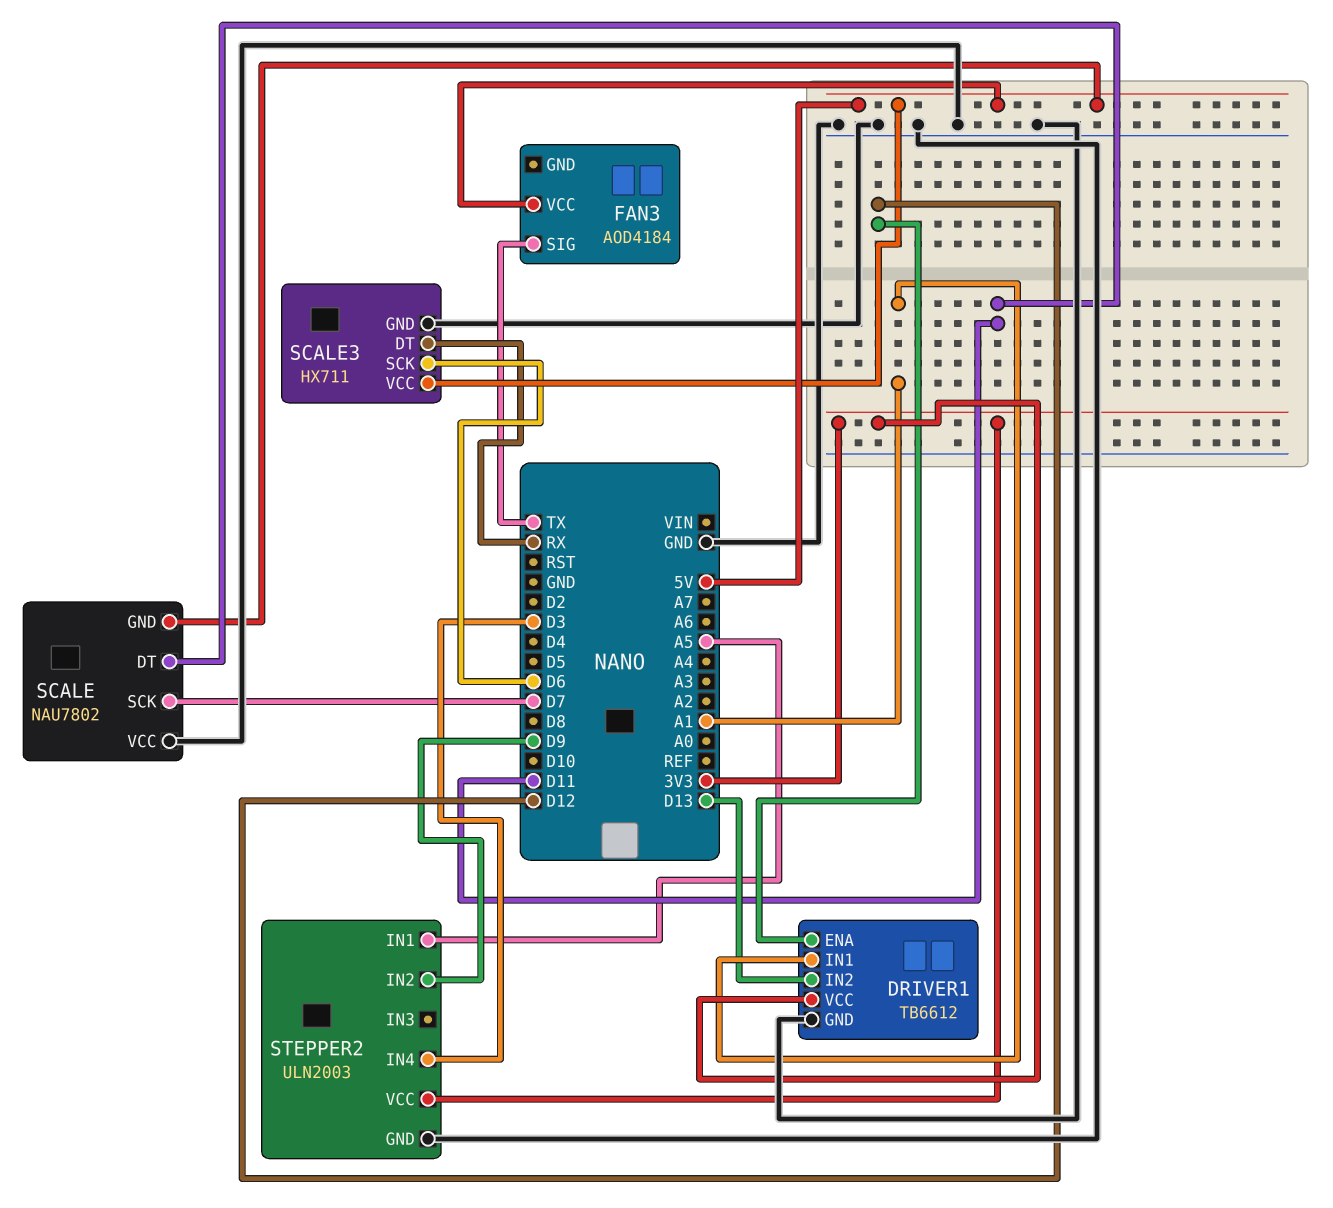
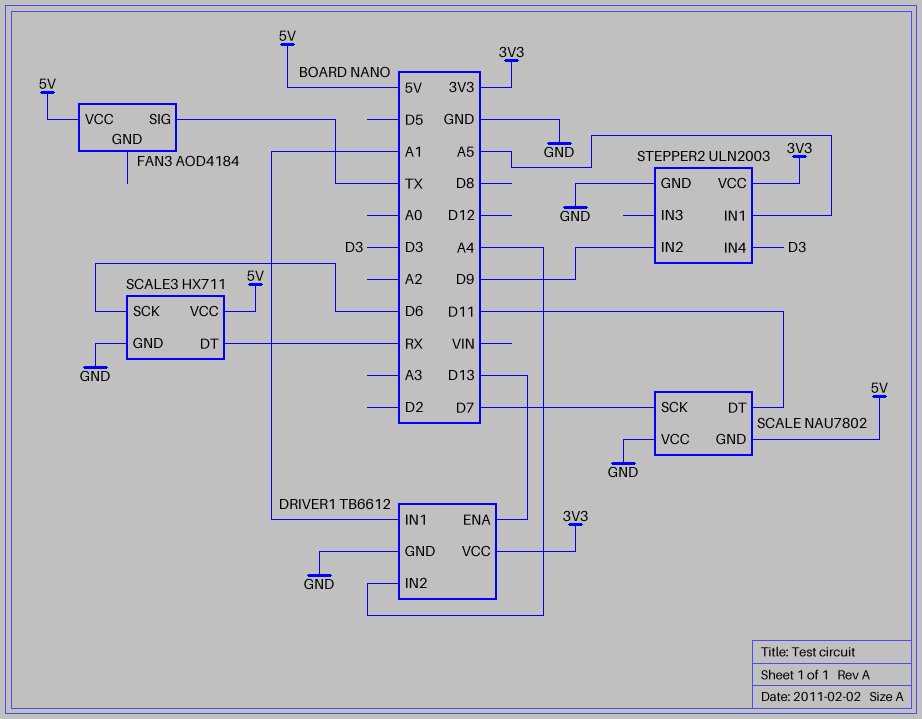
DRIVER1 pin ENA: D12 -> D13
DRIVER1 pin IN2: D13 -> A4

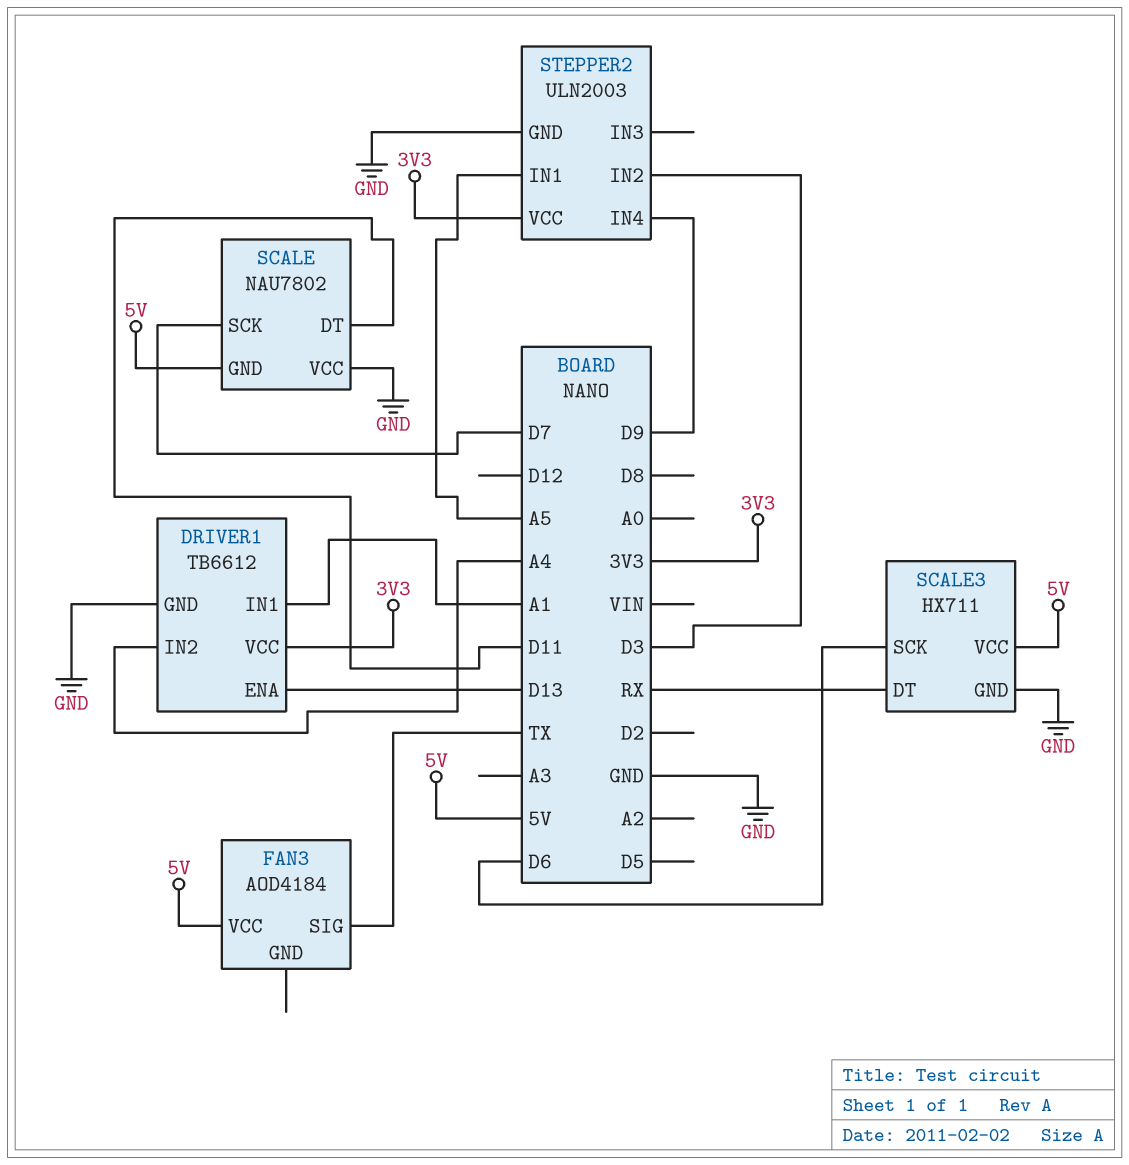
STEPPER2 pin IN2: D9 -> D3
STEPPER2 pin IN4: D3 -> D9

